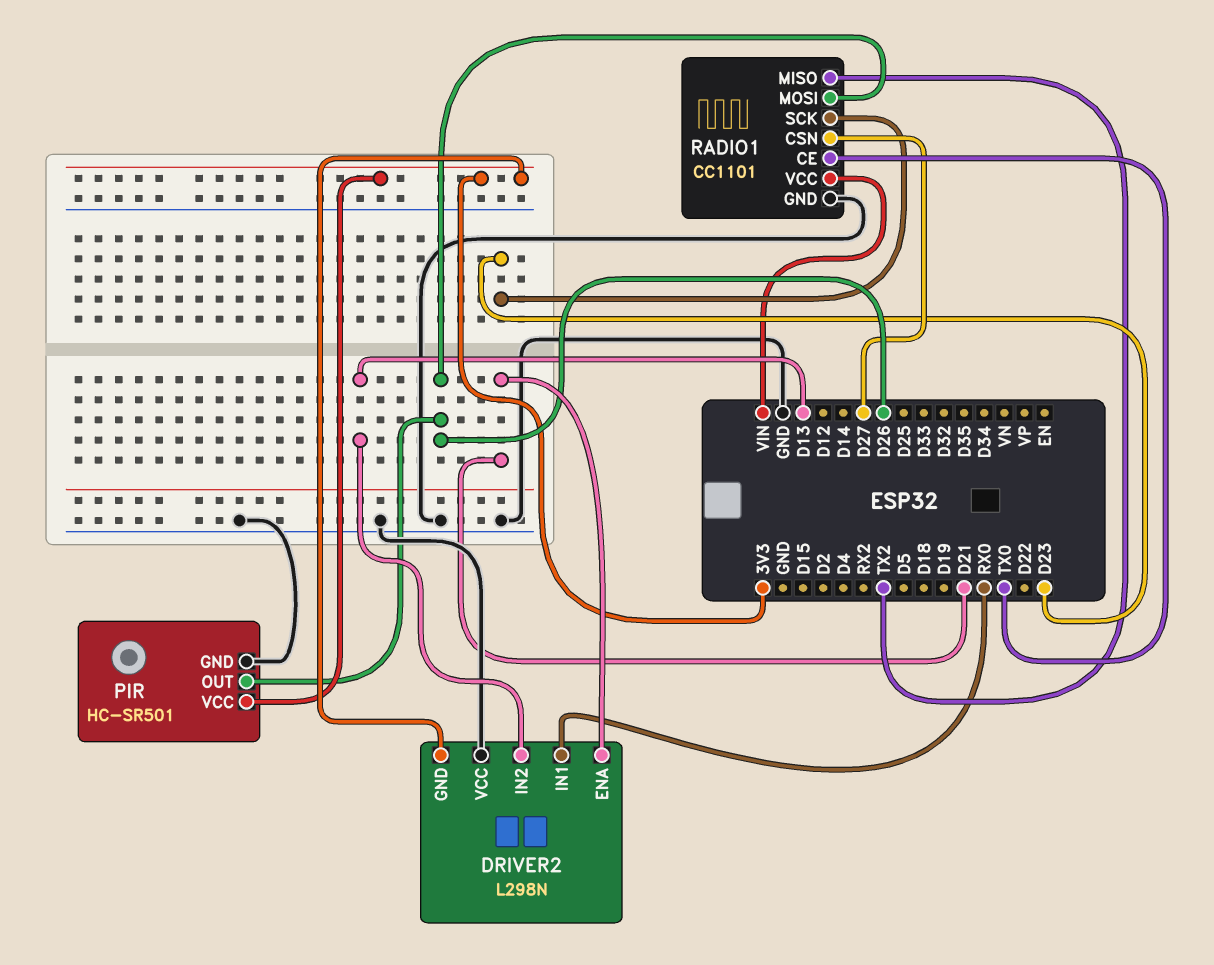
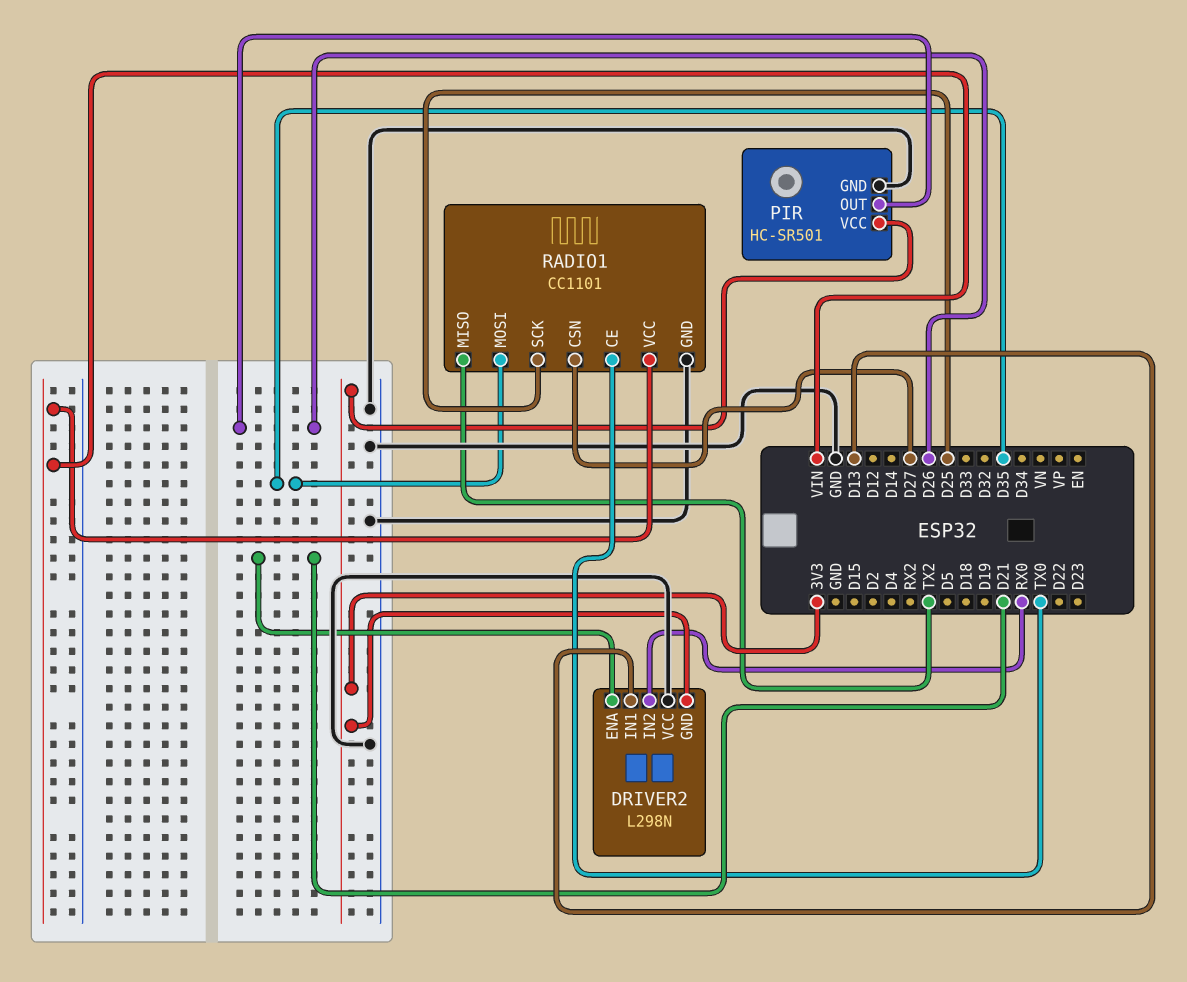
DRIVER2 pin IN1: RX0 -> D13
DRIVER2 pin IN2: D13 -> RX0
RADIO1 pin MOSI: D26 -> D35
RADIO1 pin SCK: D23 -> D25

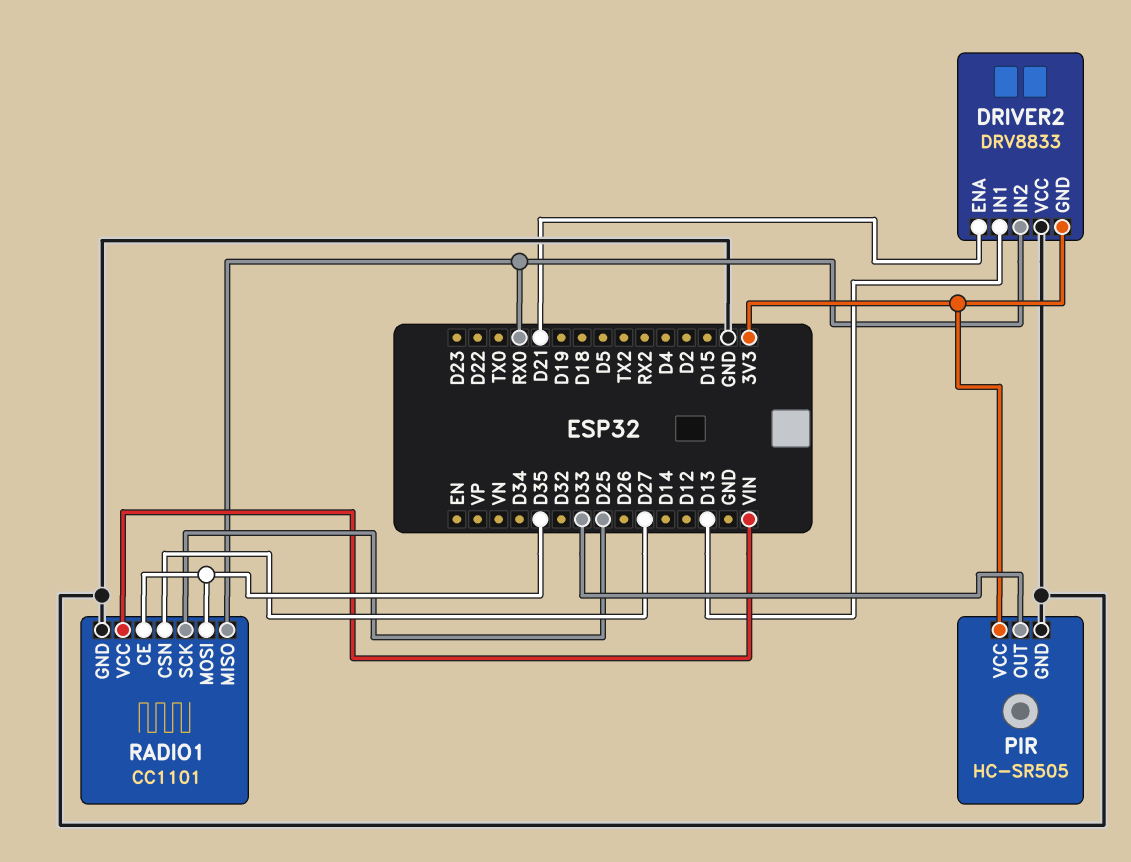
DRIVER2: L298N -> DRV8833
PIR: HC-SR501 -> HC-SR505
PIR pin OUT: D26 -> D33
RADIO1 pin CE: TX0 -> D35
RADIO1 pin MISO: TX2 -> RX0

